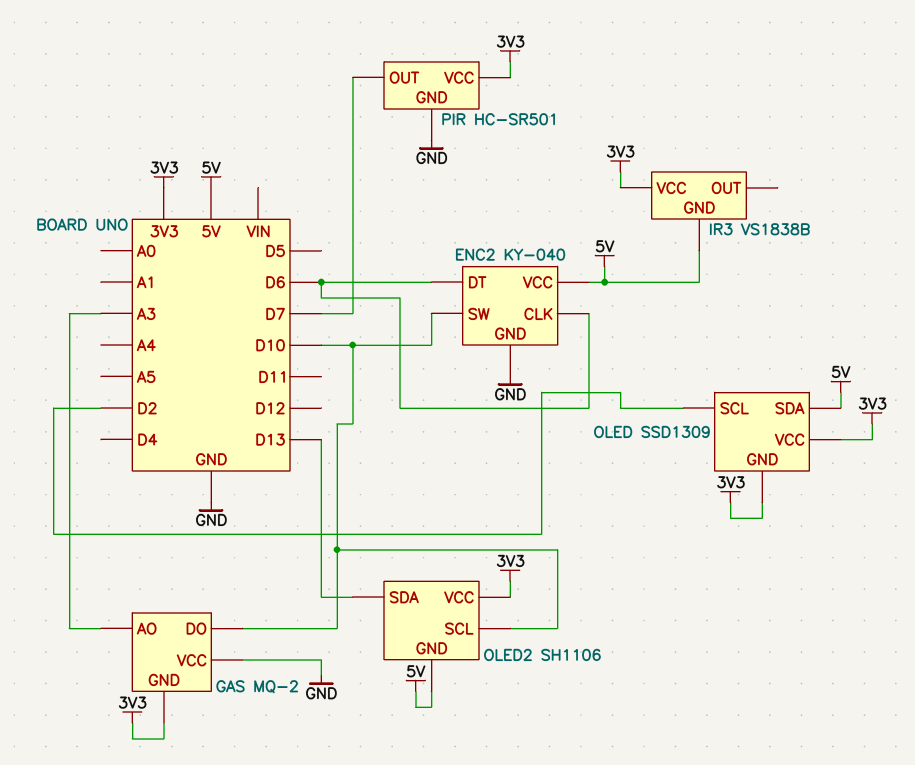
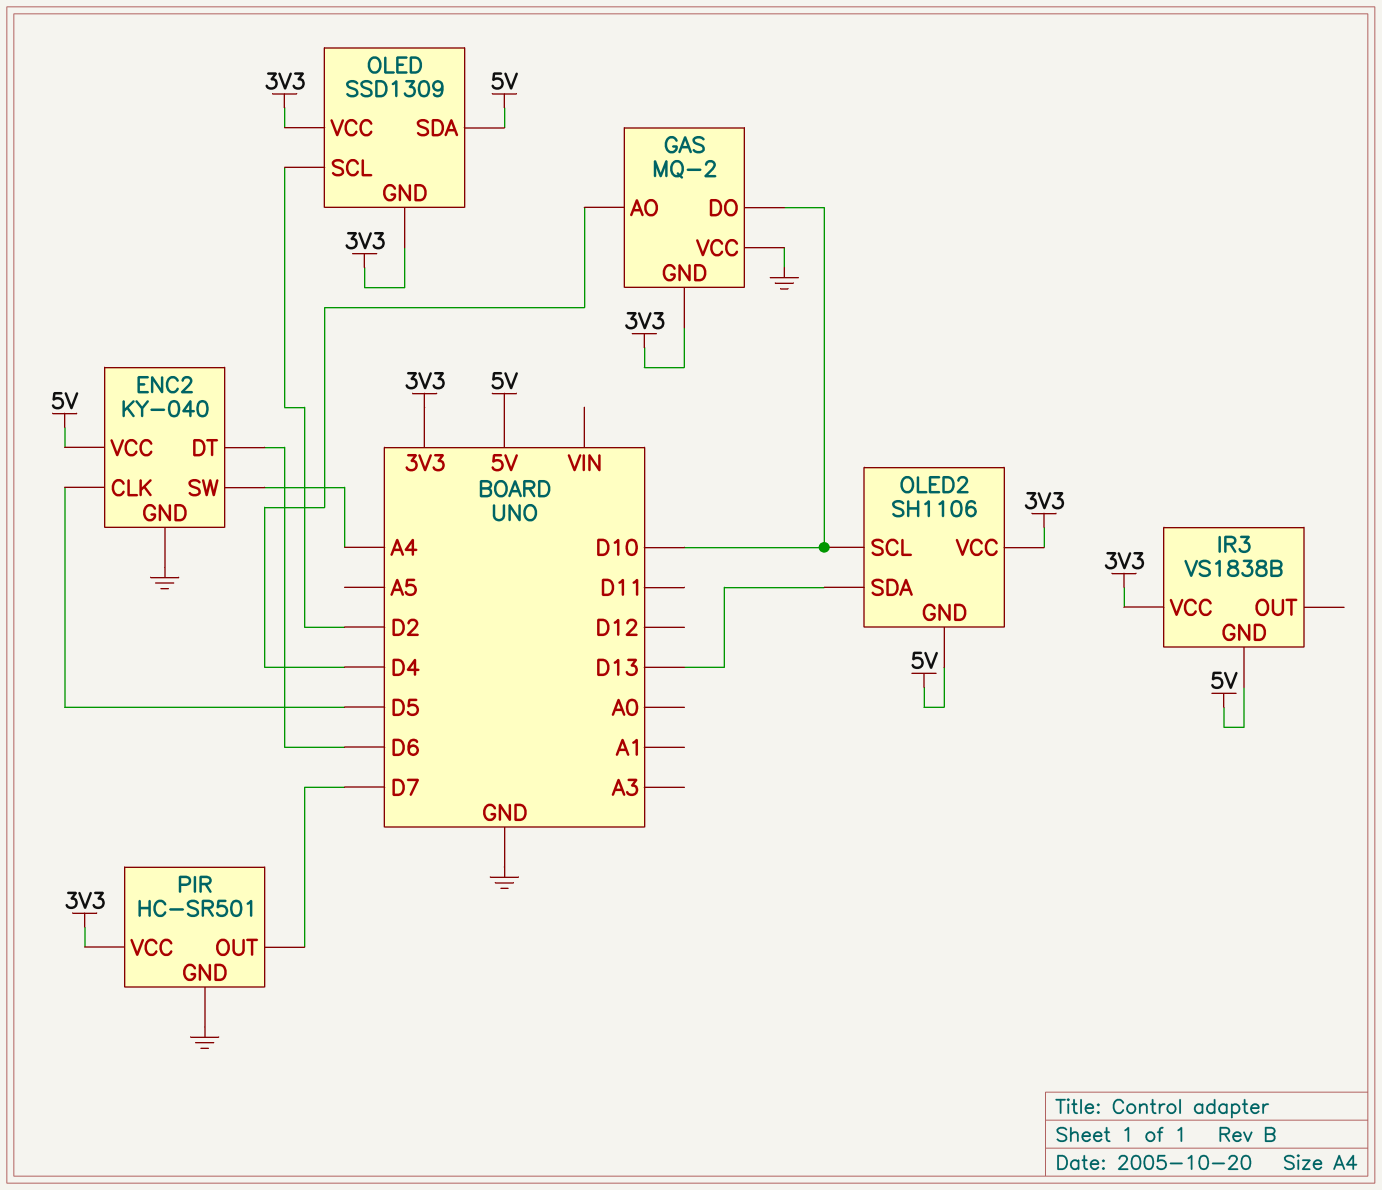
ENC2 pin CLK: D6 -> D5
ENC2 pin SW: D10 -> A4
GAS pin AO: A3 -> D4

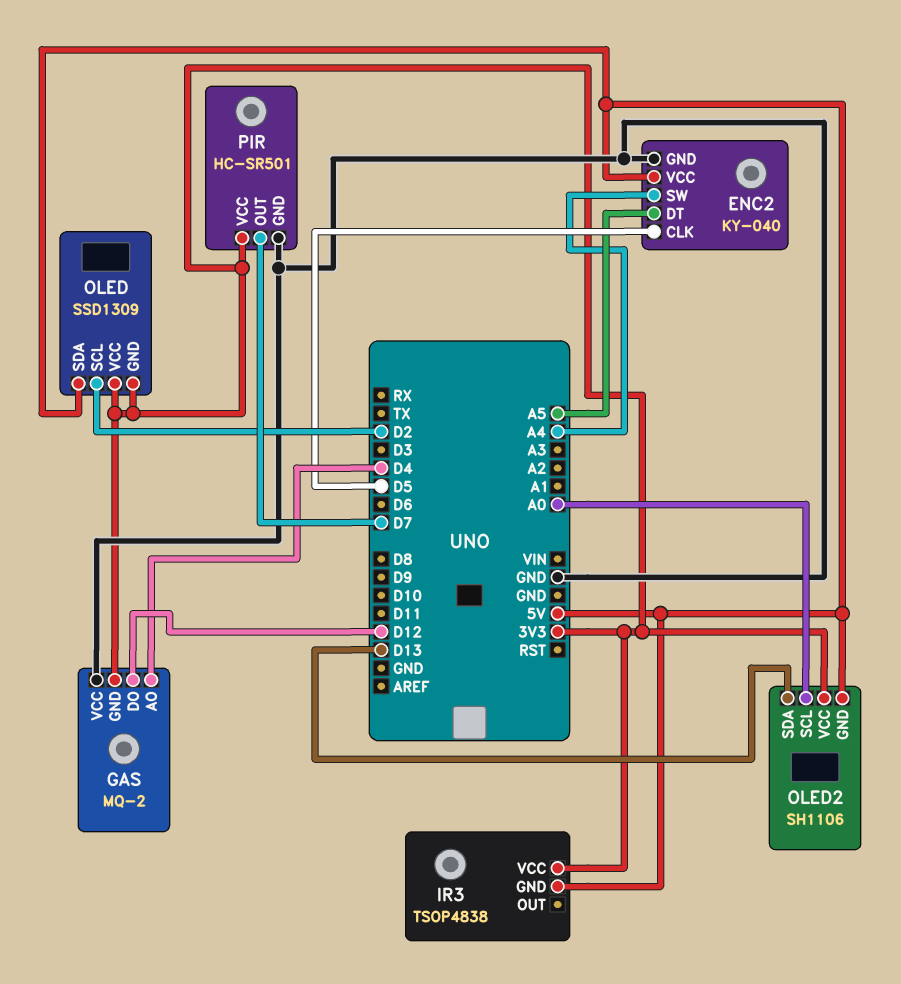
ENC2 pin DT: D6 -> A5
GAS pin DO: D10 -> D12
IR3: VS1838B -> TSOP4838
OLED2 pin SCL: D10 -> A0

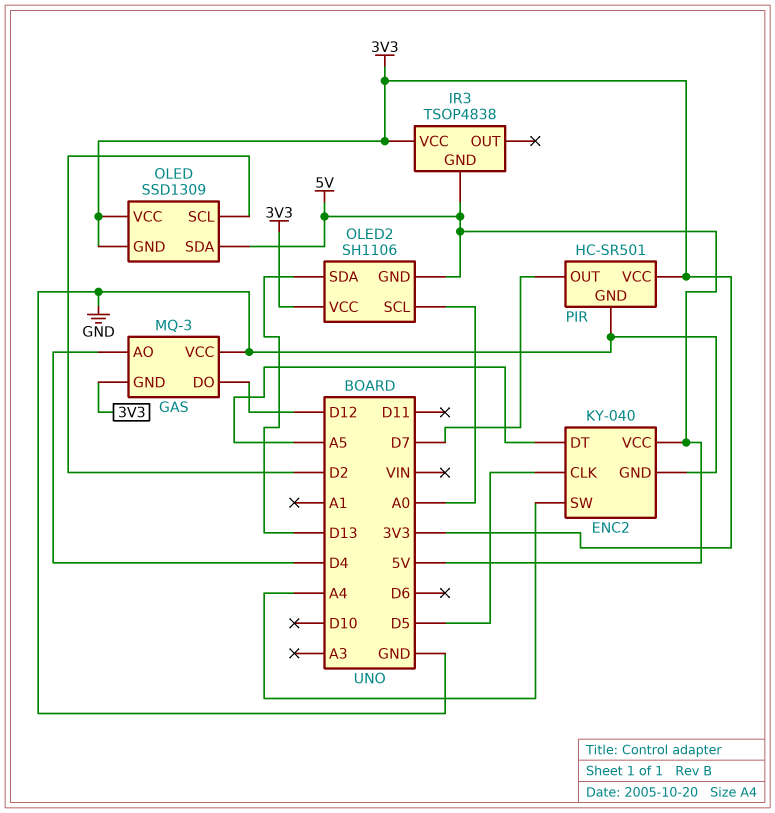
GAS: MQ-2 -> MQ-3

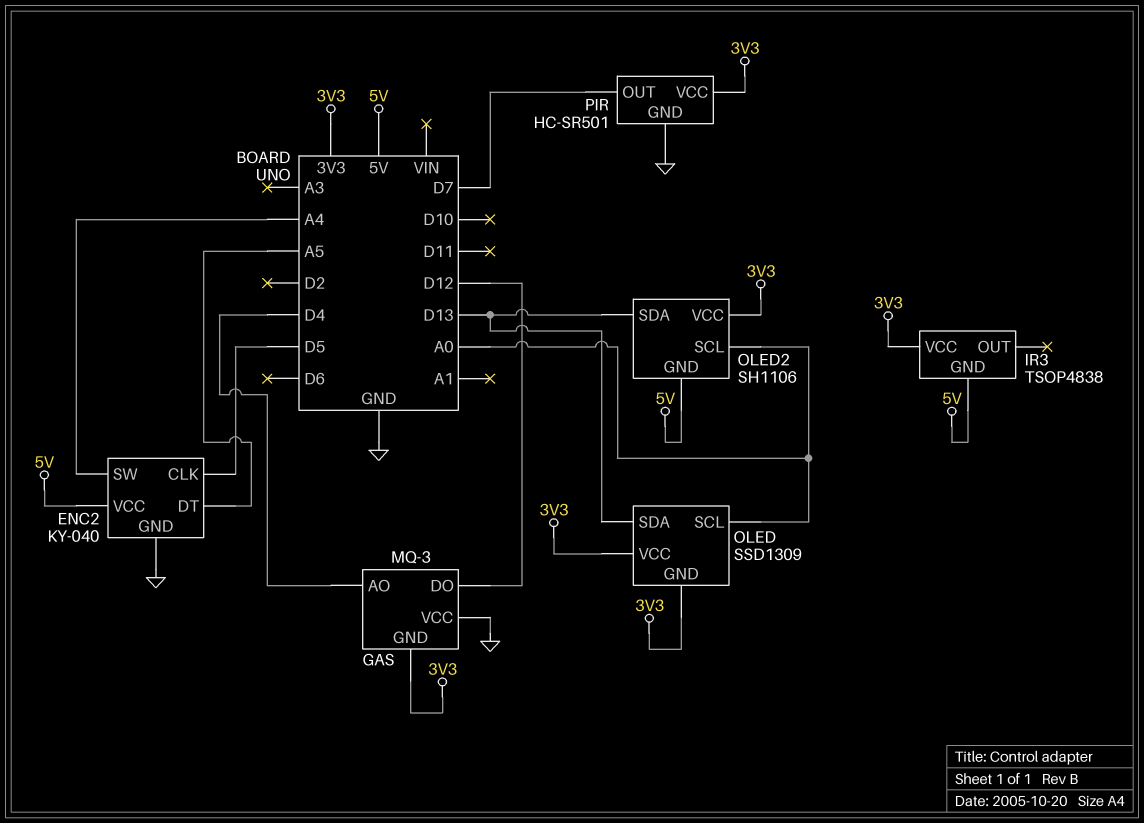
OLED pin SCL: D2 -> A0
OLED pin SDA: 5V -> D13

